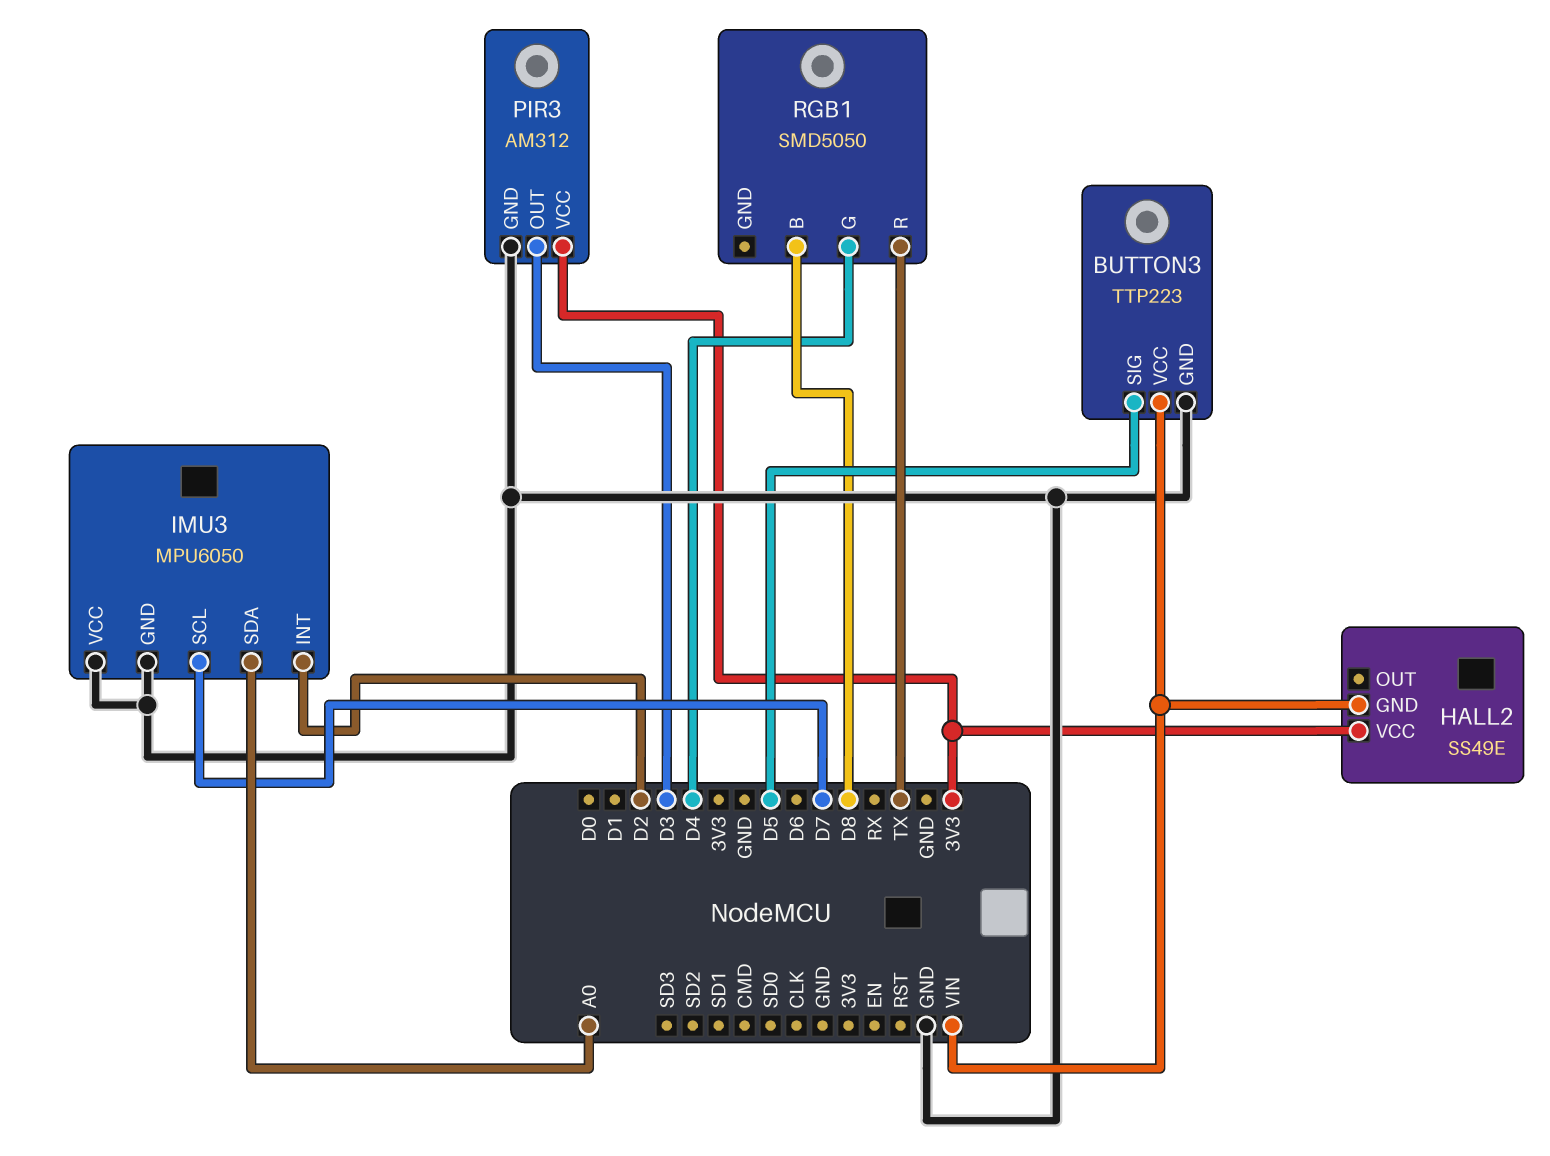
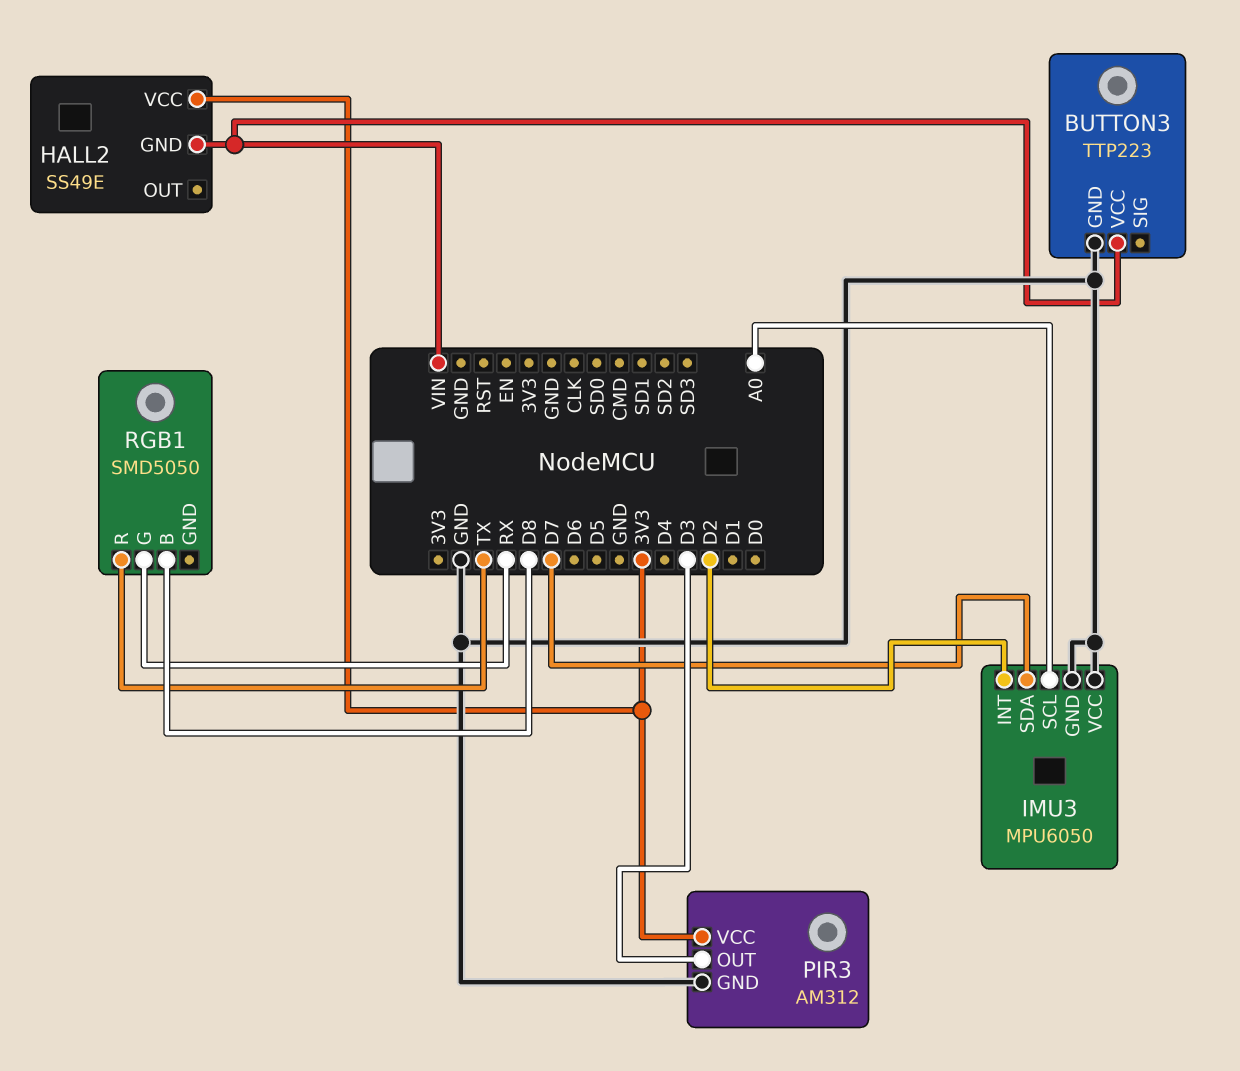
BUTTON3 pin SIG: D5 -> none
IMU3 pin SCL: D7 -> A0
IMU3 pin SDA: A0 -> D7
RGB1 pin G: D4 -> RX

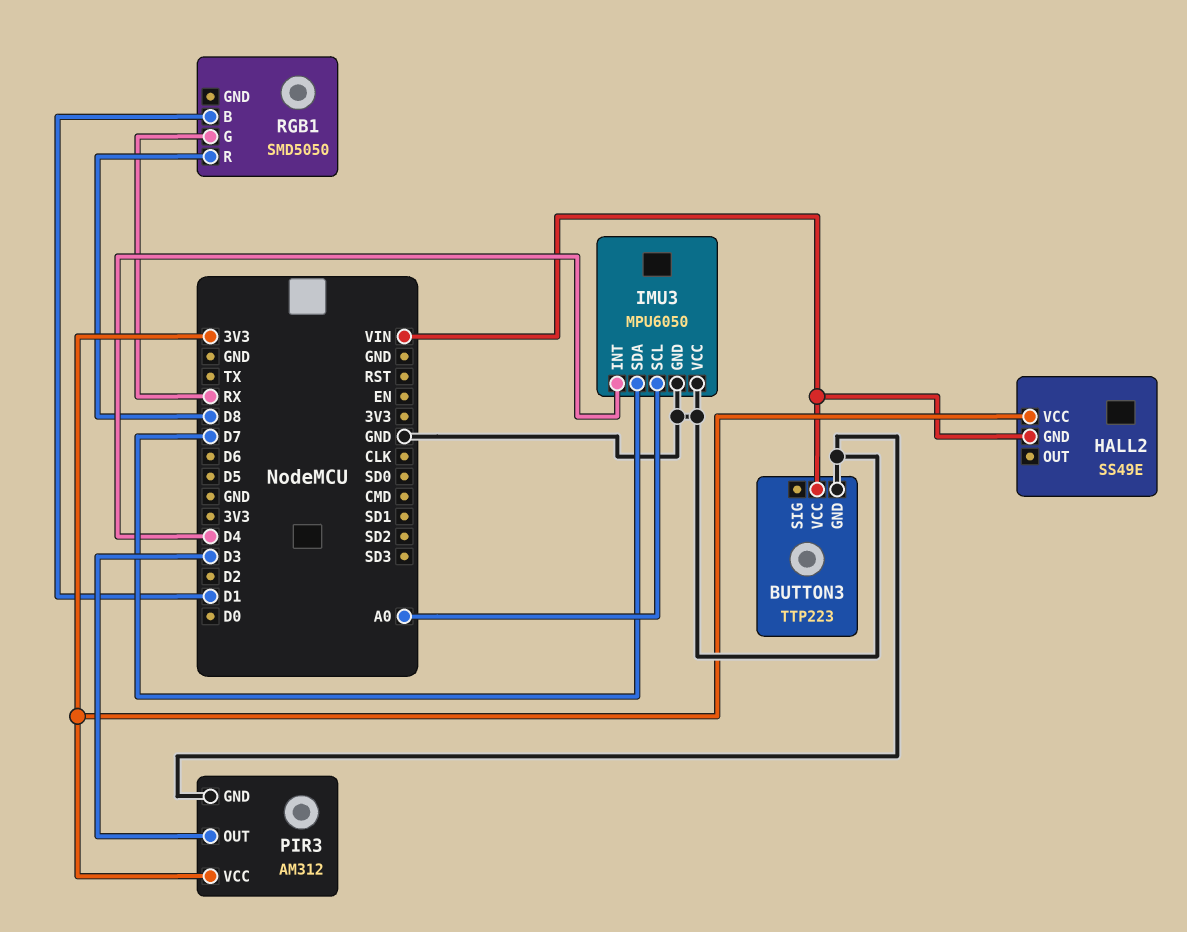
IMU3 pin INT: D2 -> D4
RGB1 pin B: D8 -> D1
RGB1 pin R: TX -> D8

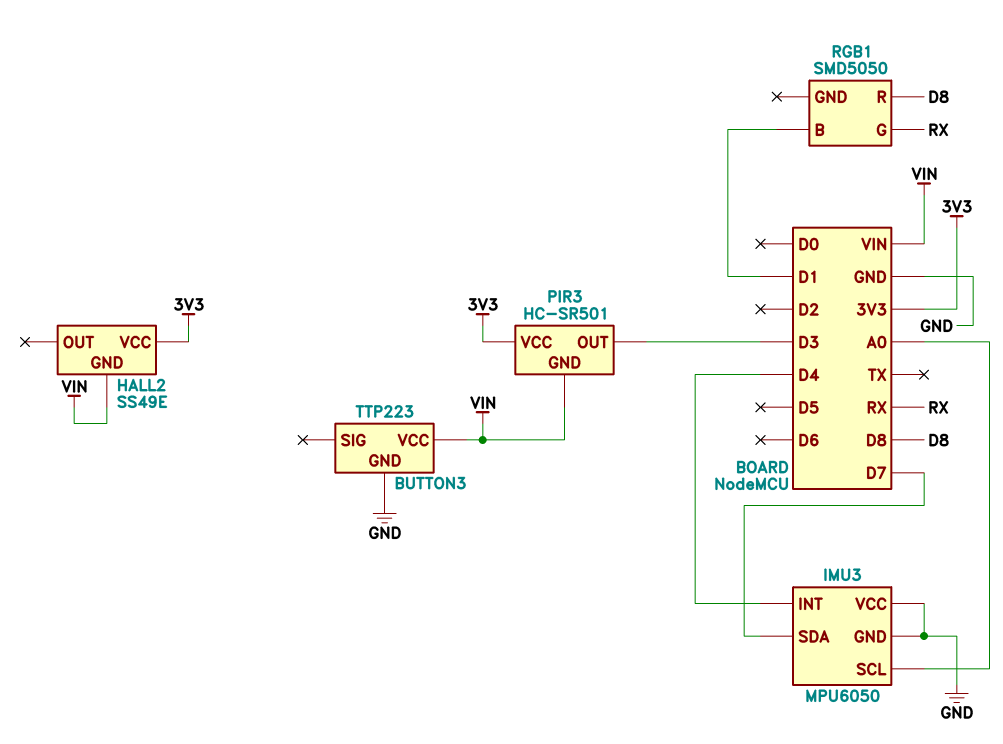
PIR3: AM312 -> HC-SR501
PIR3 pin GND: GND -> VIN

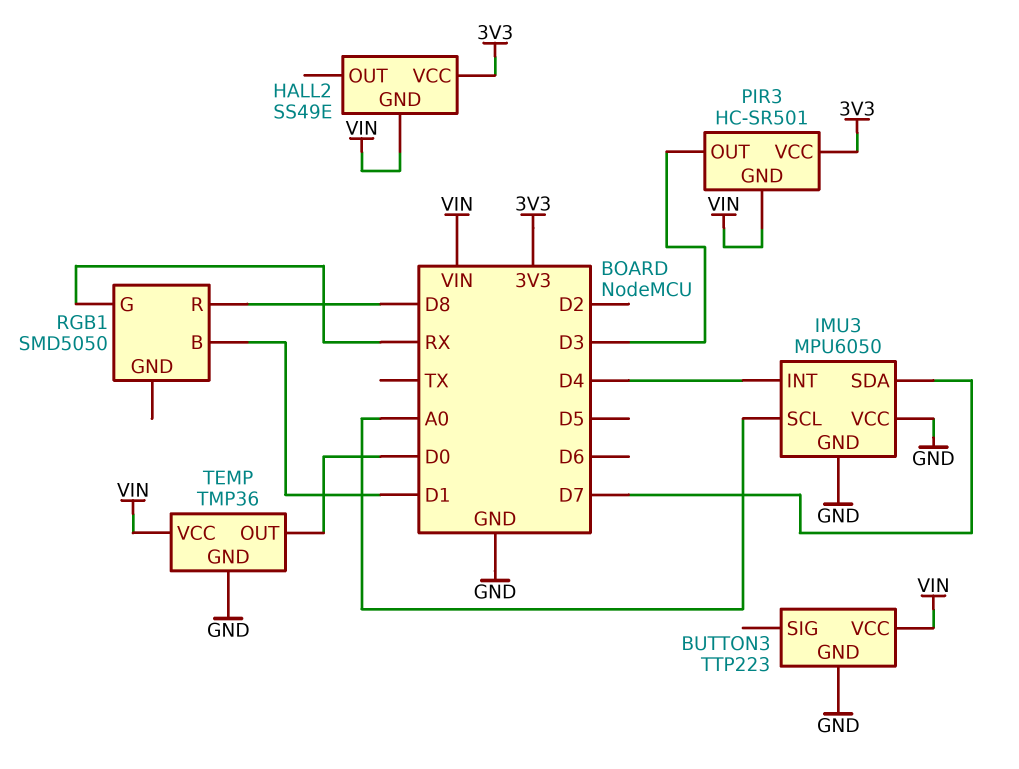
TEMP: none -> TMP36
TEMP pin GND: none -> GND
TEMP pin OUT: none -> D0
TEMP pin VCC: none -> VIN

